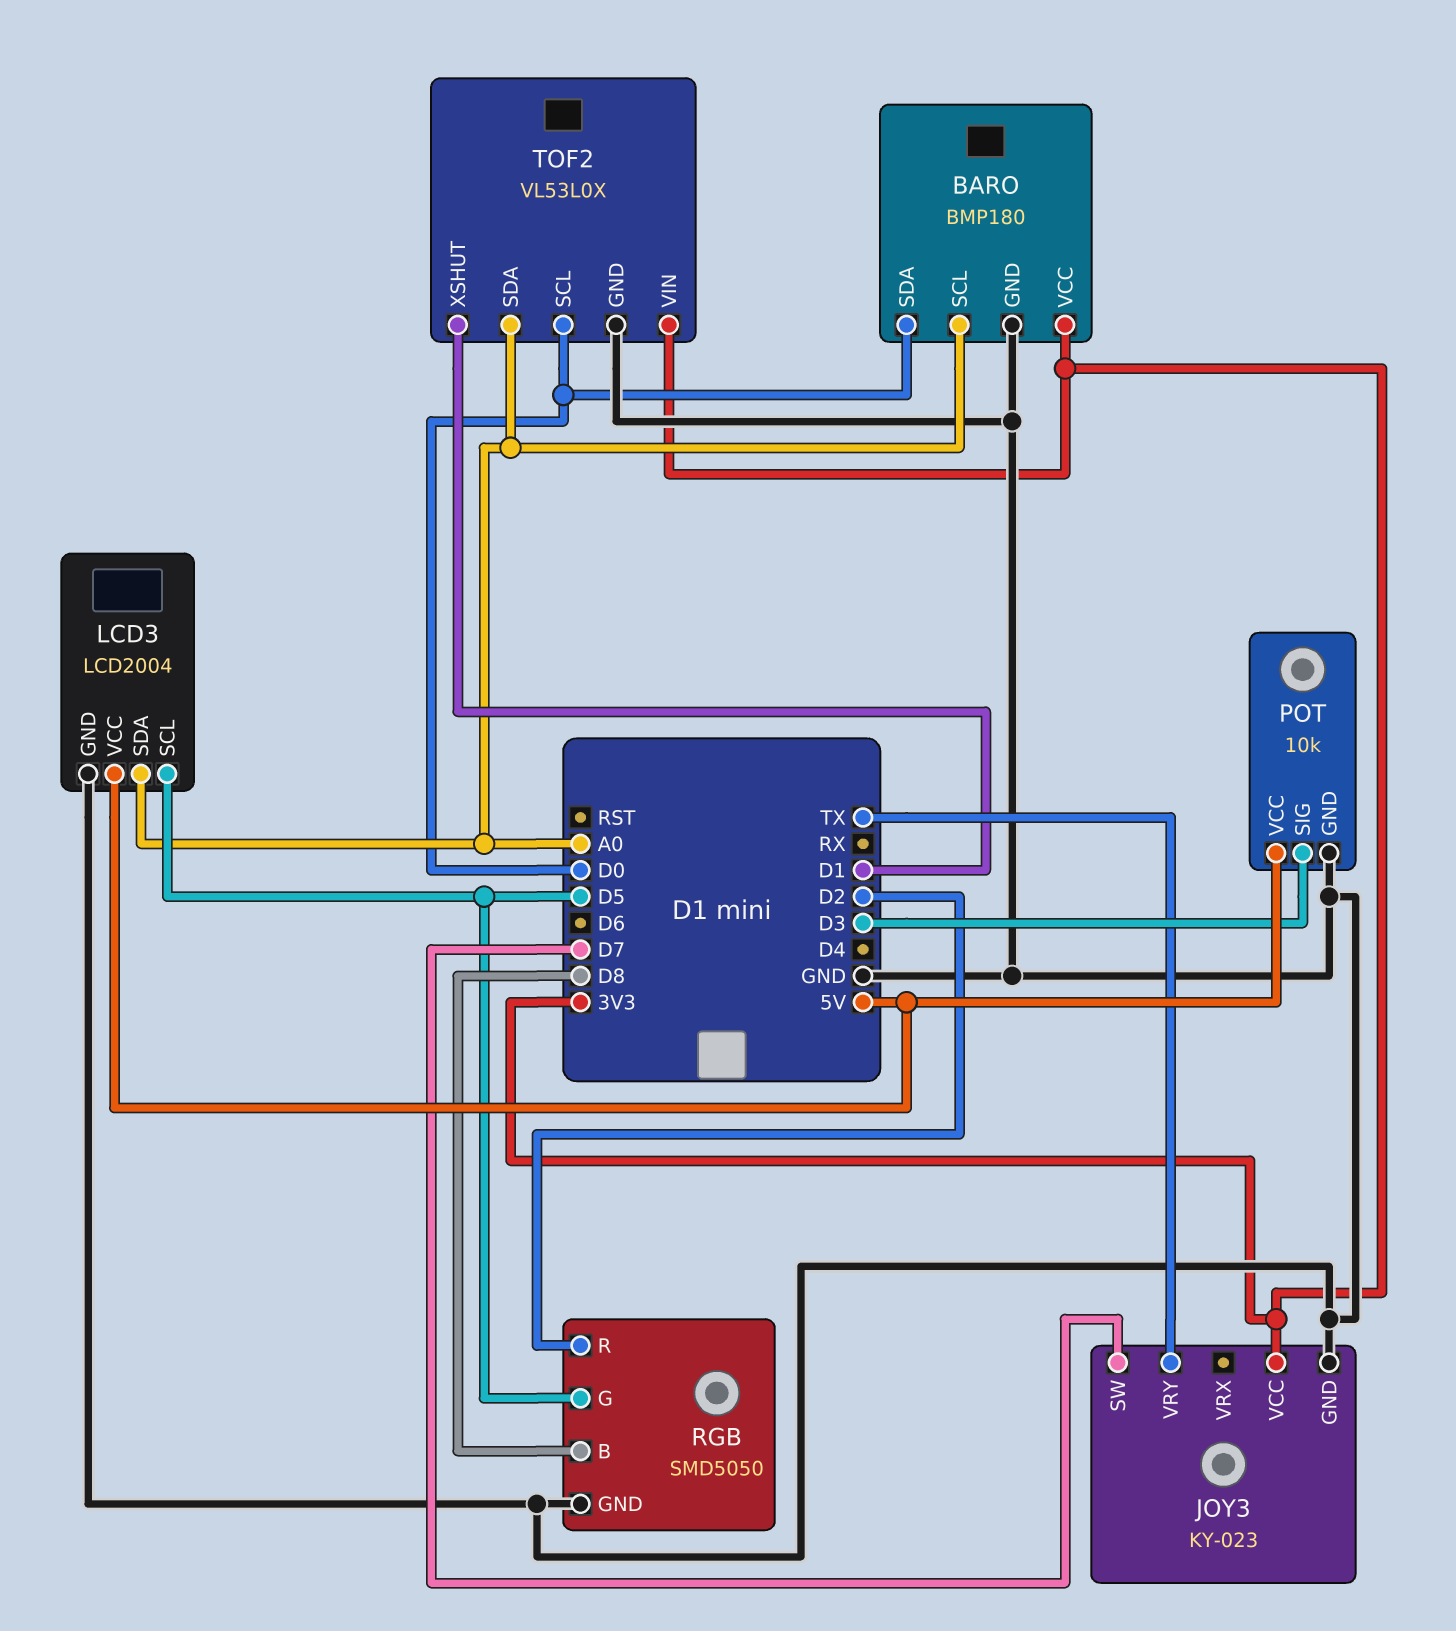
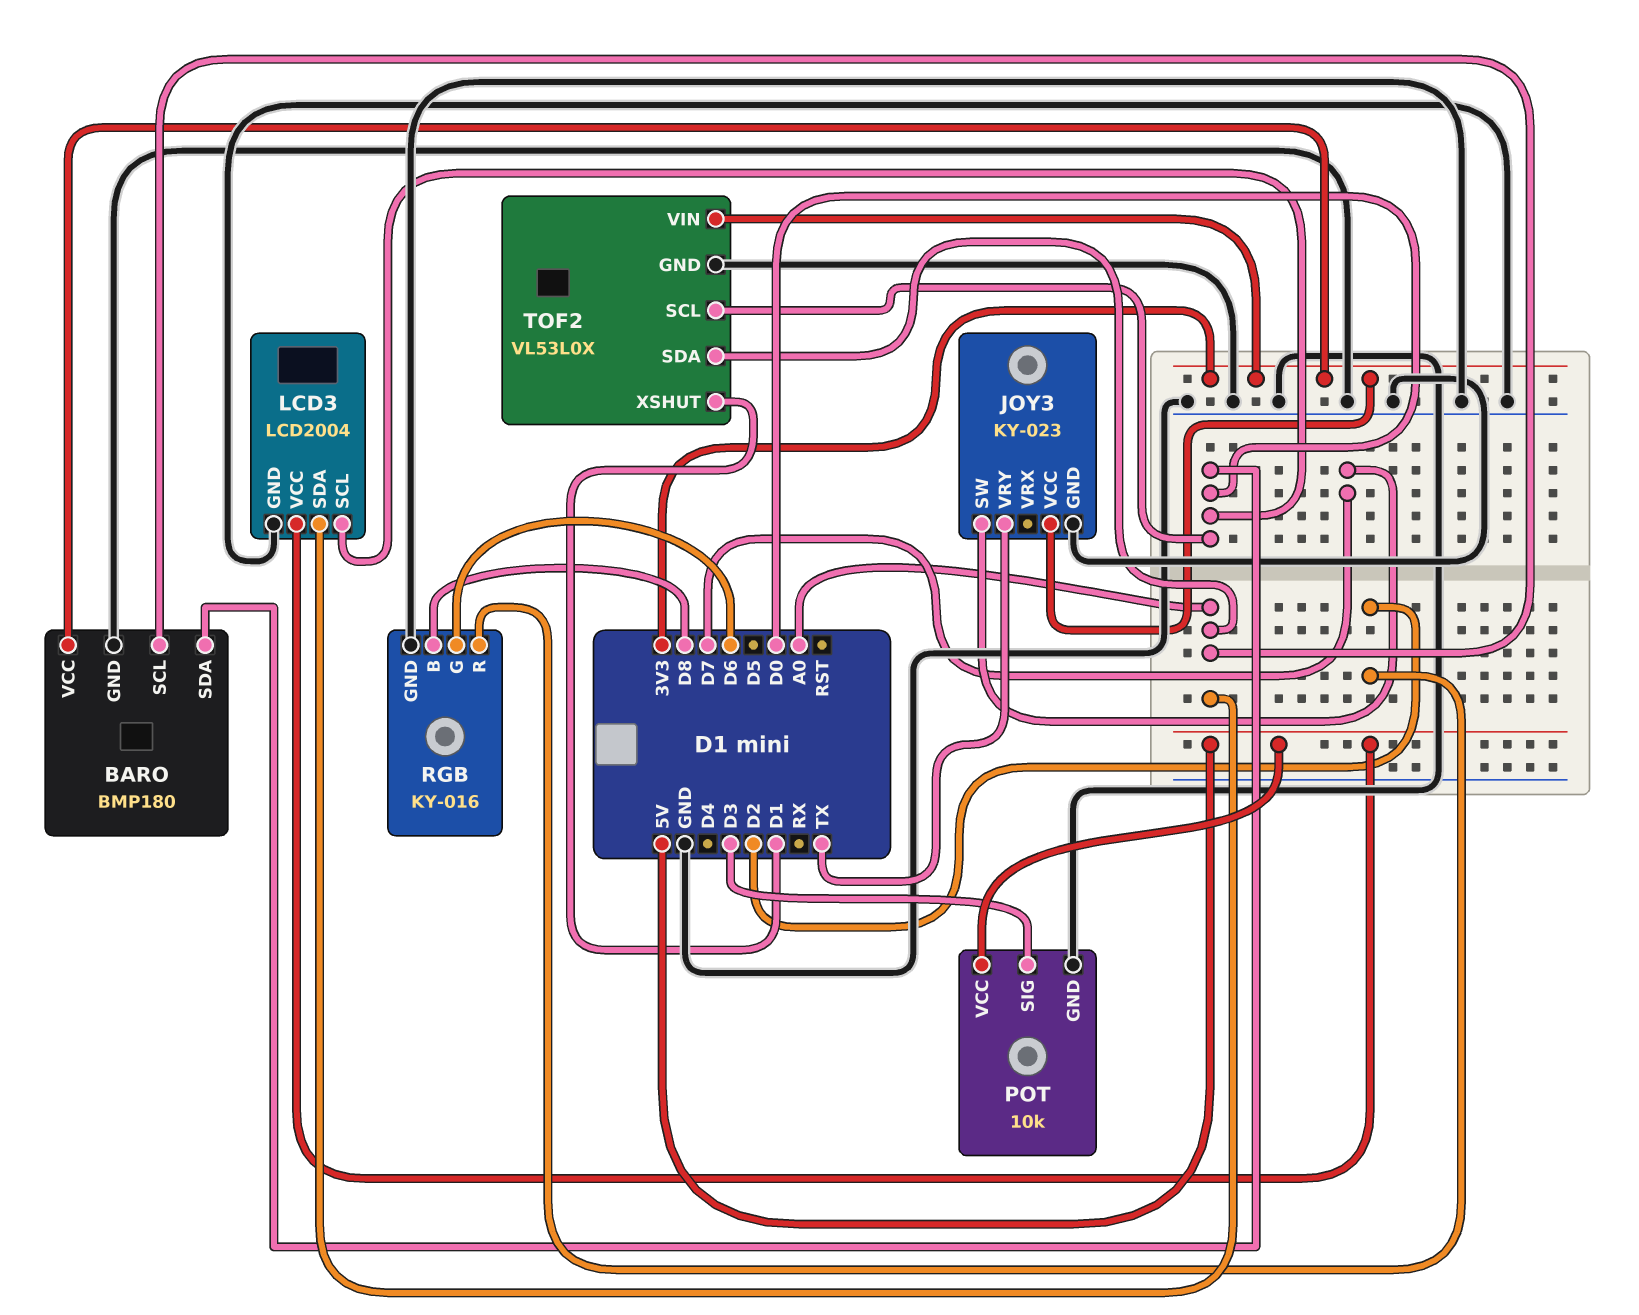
LCD3 pin SCL: D5 -> D0
RGB: SMD5050 -> KY-016
RGB pin G: D5 -> D6

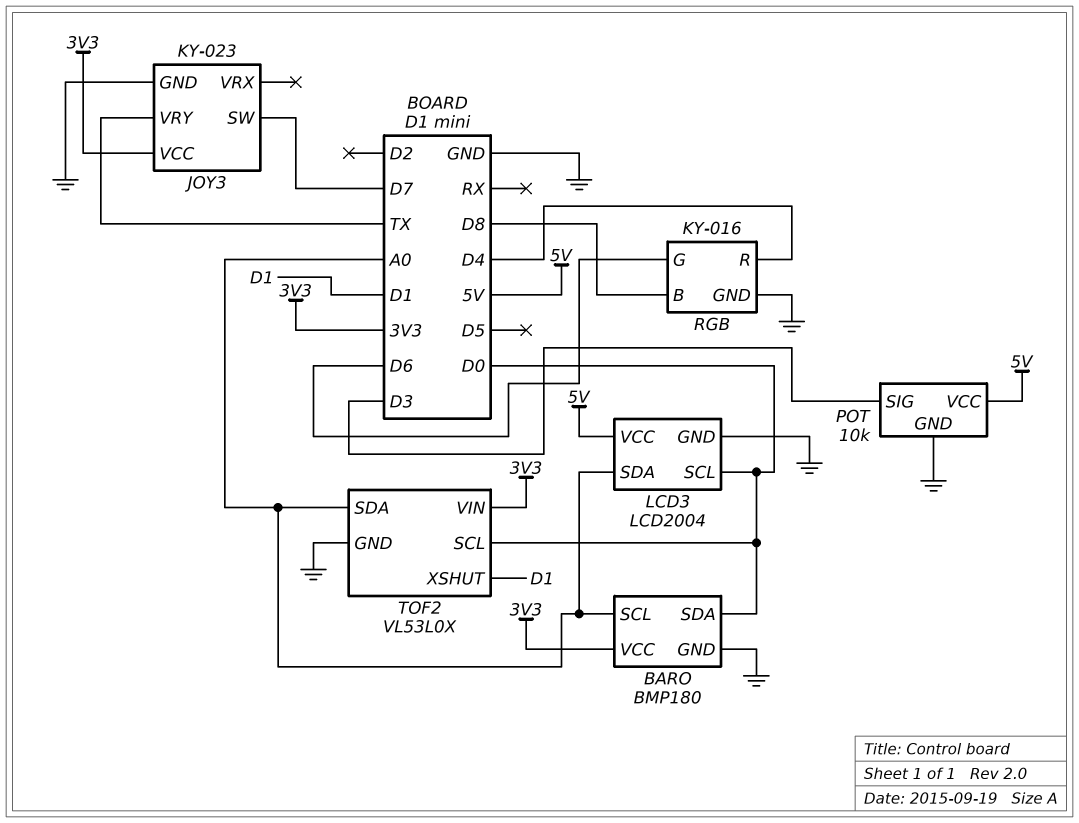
RGB pin R: D2 -> D4

